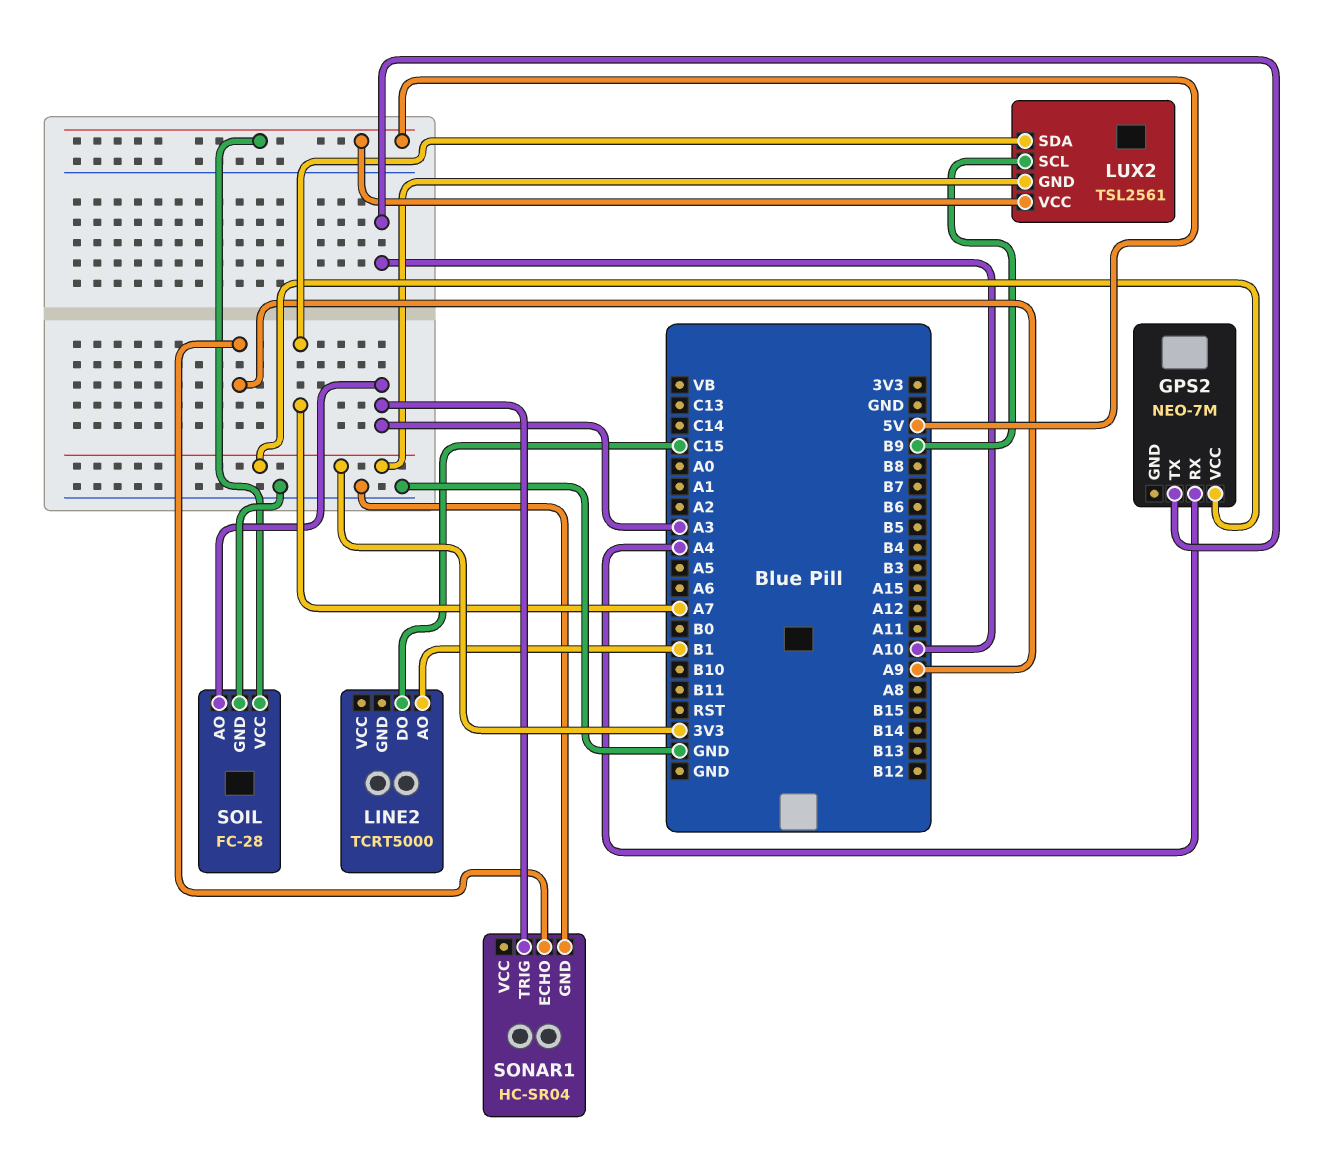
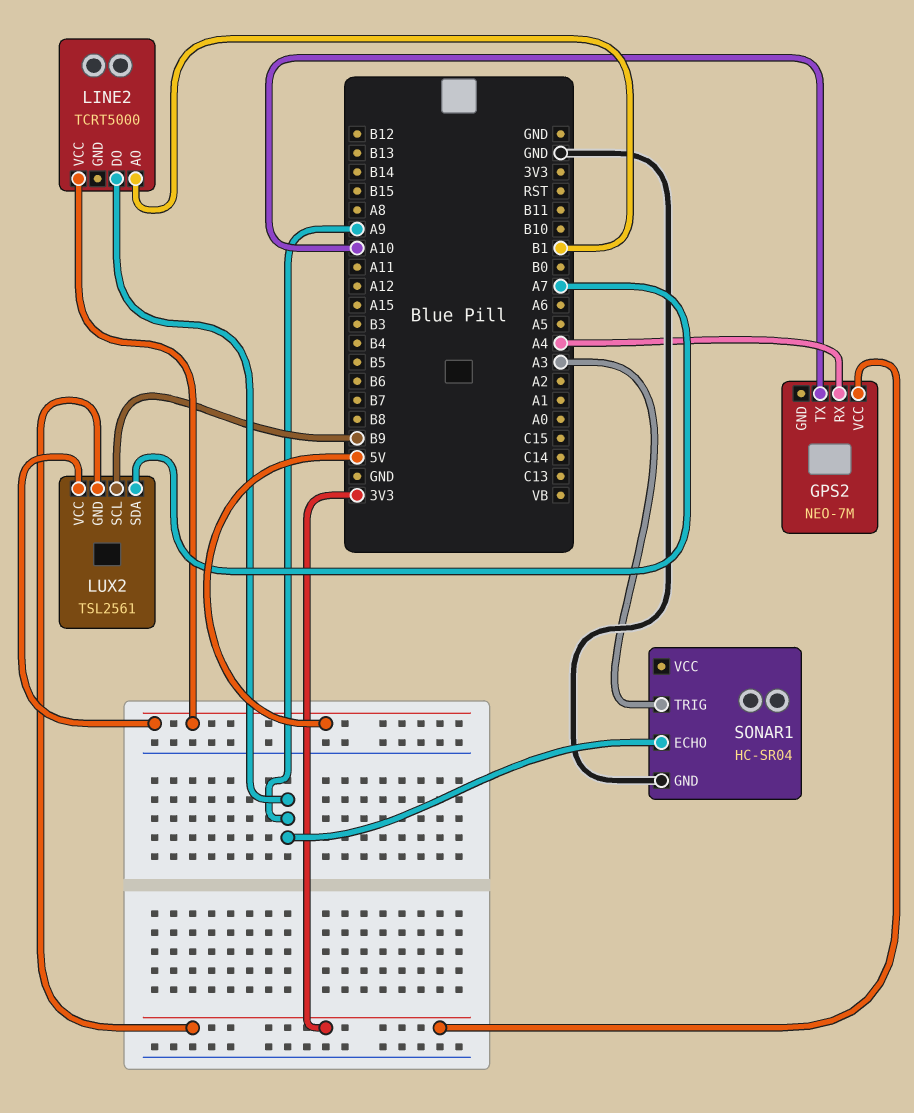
LINE2 pin DO: C15 -> A9
LINE2 pin VCC: none -> 5V
SOIL: FC-28 -> none
SOIL pin AO: A3 -> none
SOIL pin GND: GND -> none
SOIL pin VCC: 5V -> none

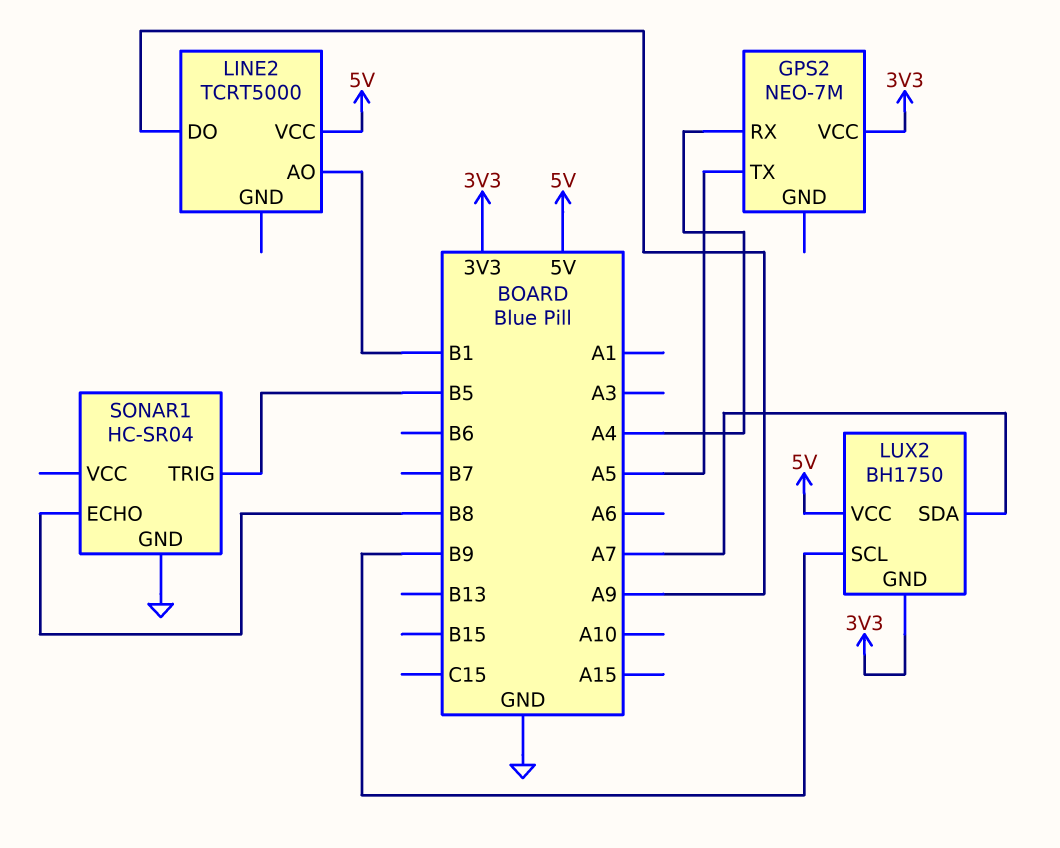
GPS2 pin TX: A10 -> A5
LUX2: TSL2561 -> BH1750
SONAR1 pin ECHO: A9 -> B8
SONAR1 pin TRIG: A3 -> B5

